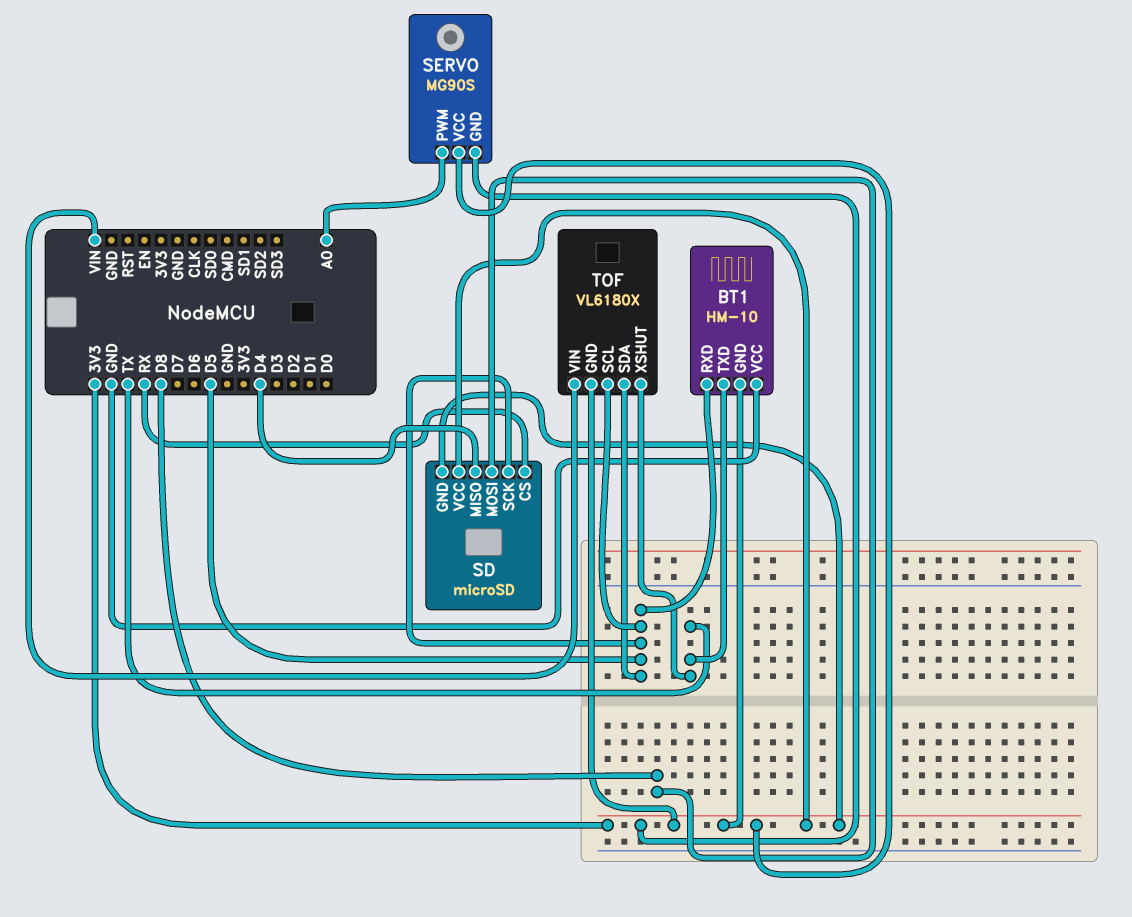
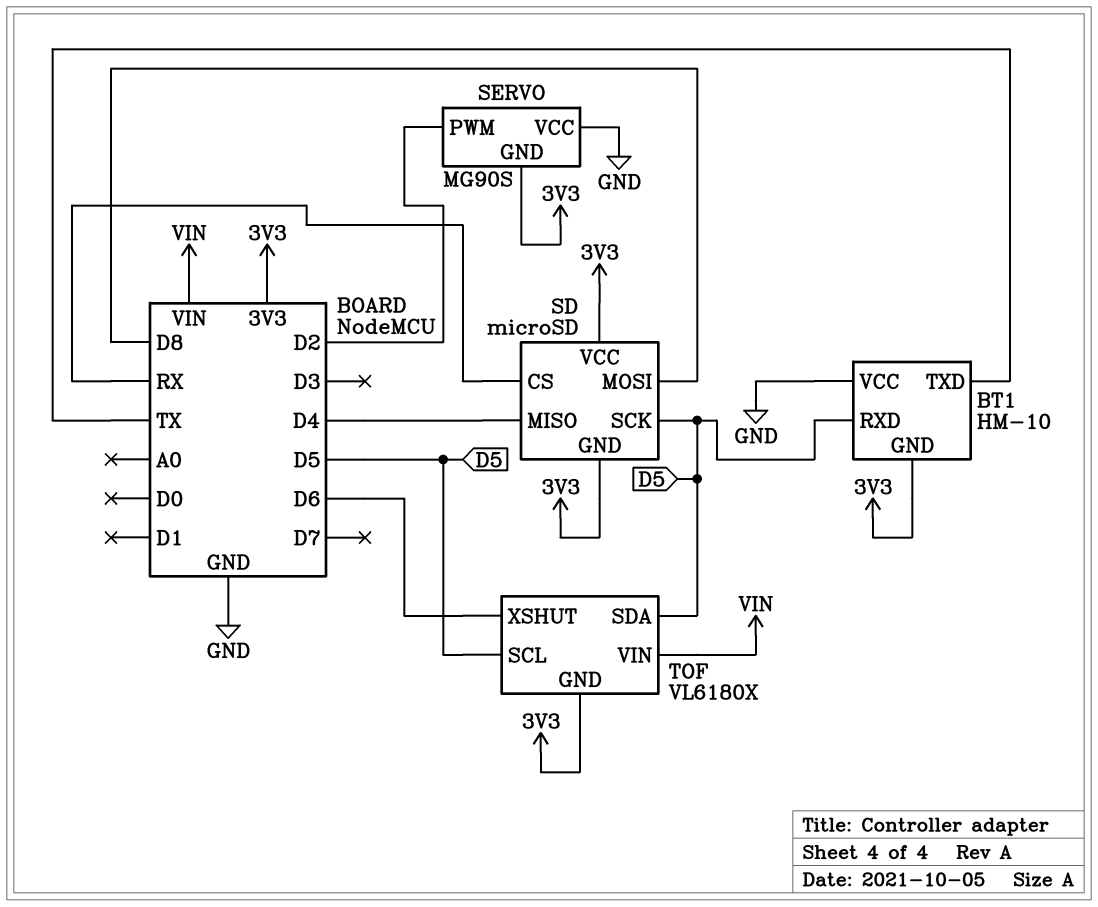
SERVO pin PWM: A0 -> D2
SERVO pin VCC: 3V3 -> GND
TOF pin XSHUT: TX -> D6

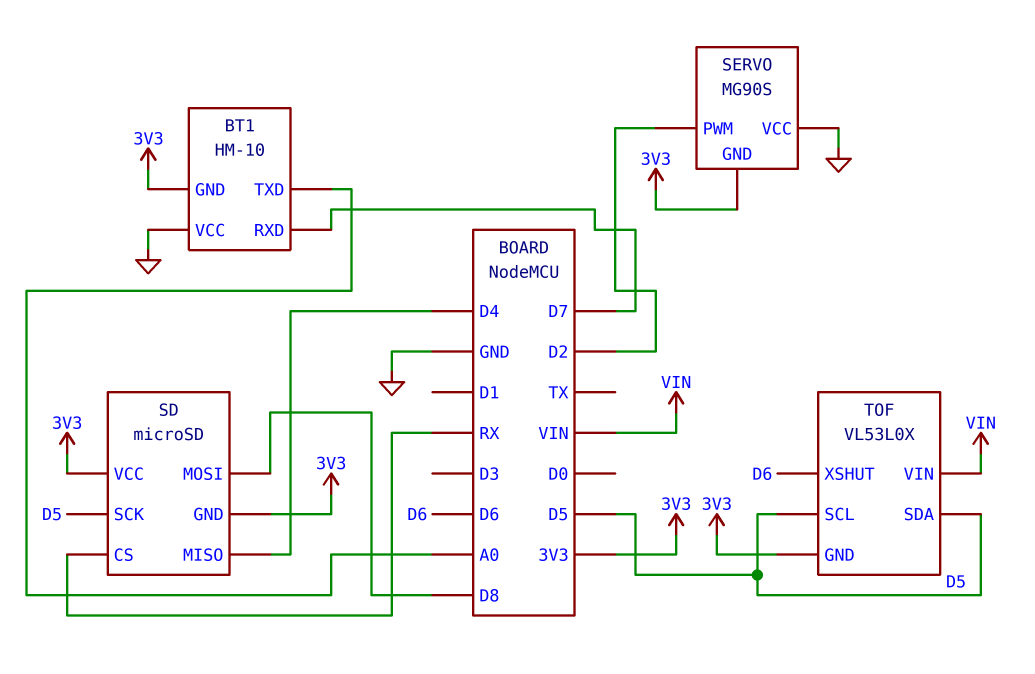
BT1 pin RXD: D5 -> D7
BT1 pin TXD: TX -> A0
TOF: VL6180X -> VL53L0X

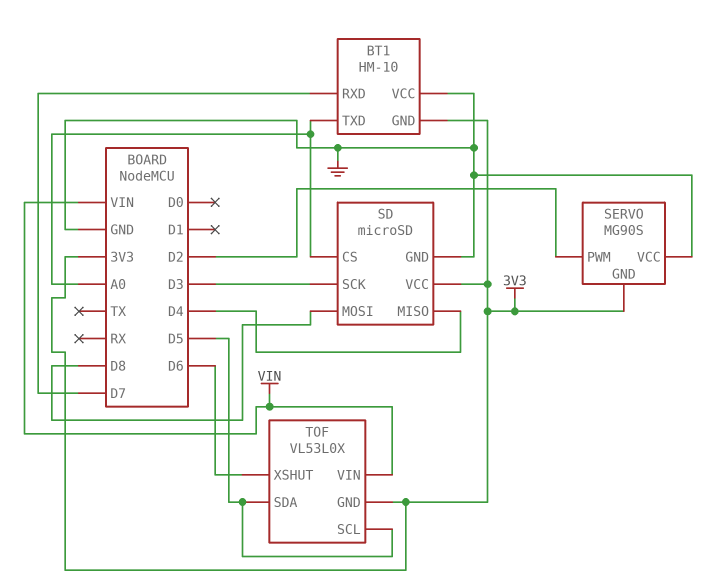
SD pin CS: RX -> A0
SD pin GND: 3V3 -> GND
SD pin SCK: D5 -> D3

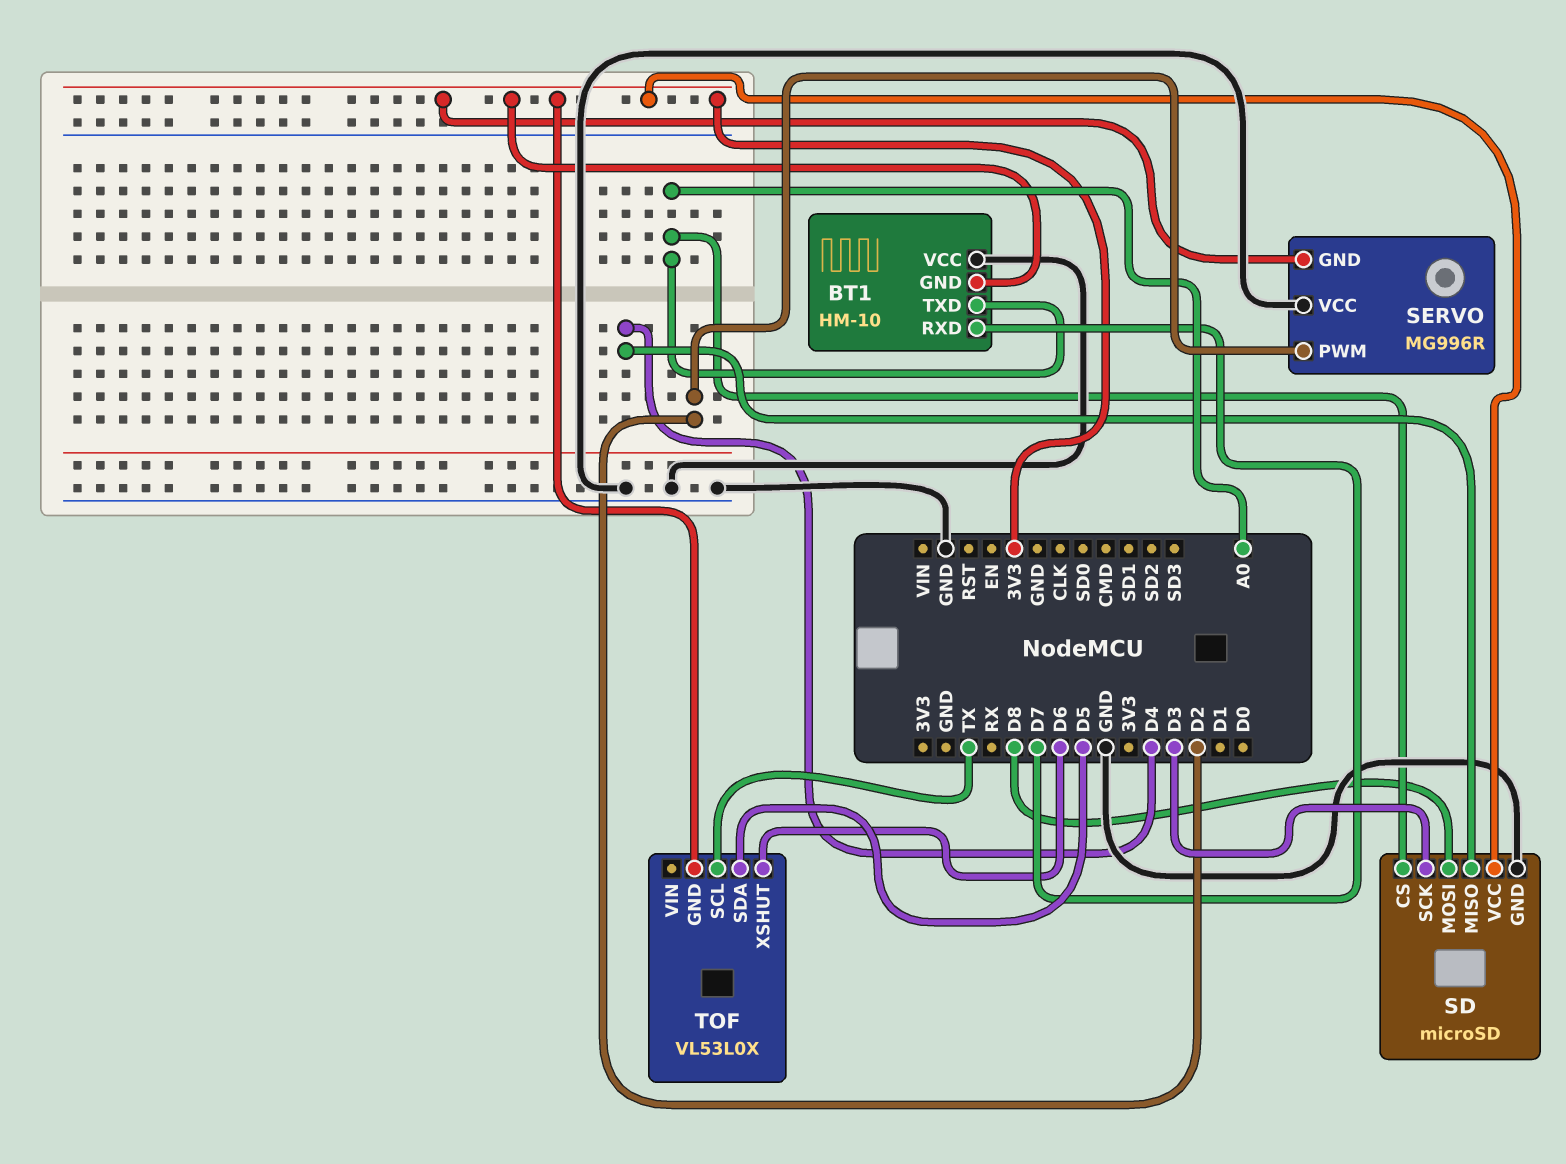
SERVO: MG90S -> MG996R
TOF pin SCL: D5 -> TX
TOF pin VIN: VIN -> none

